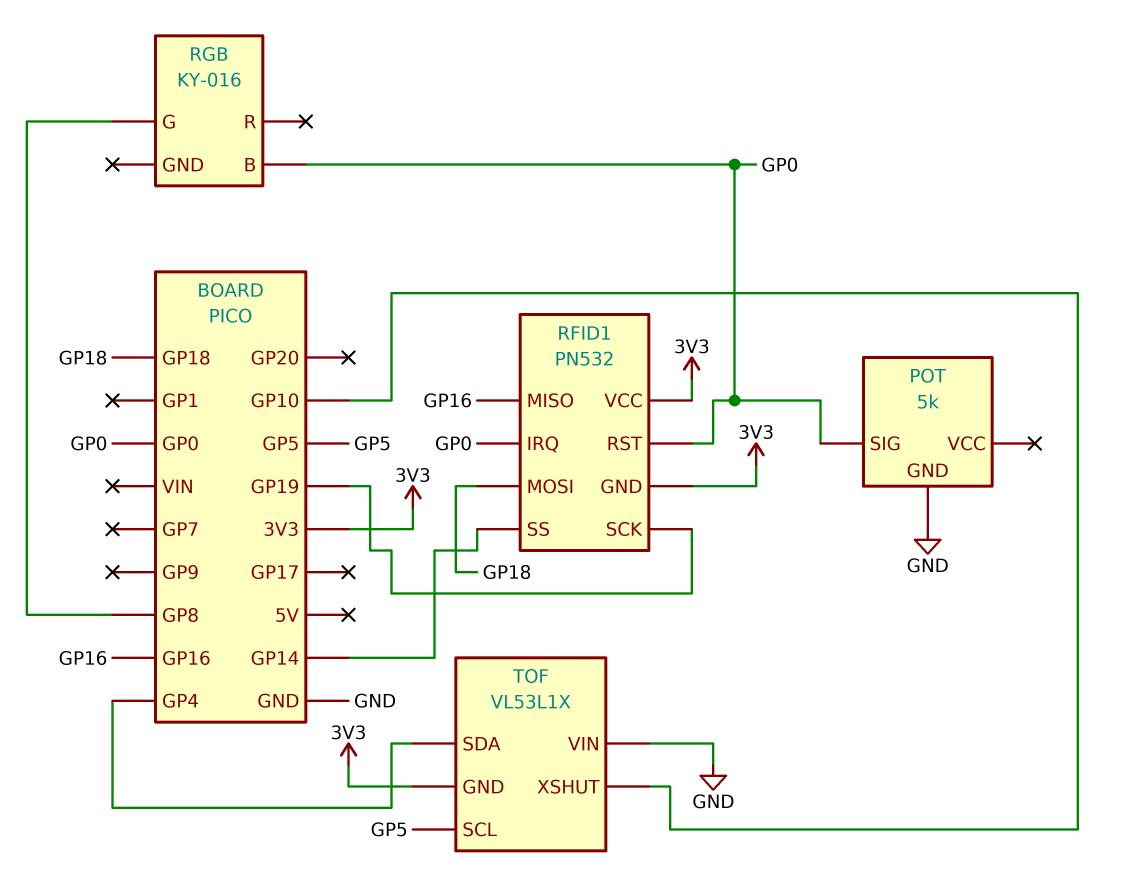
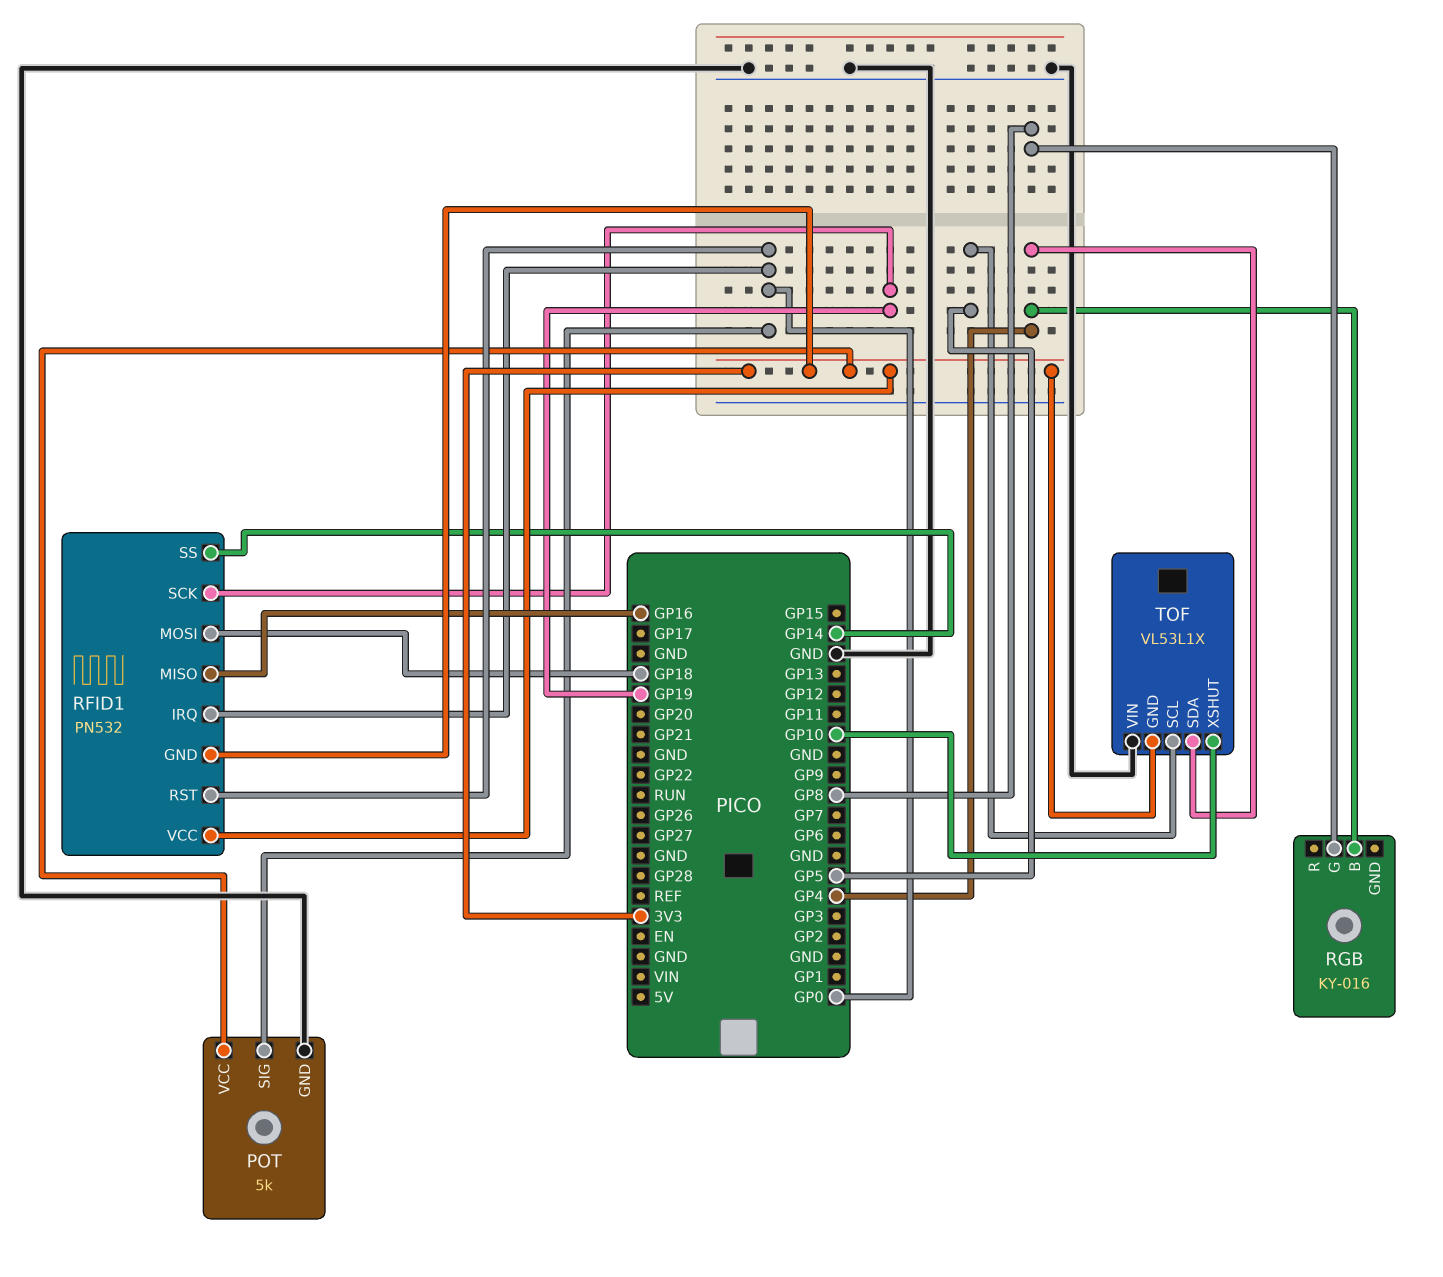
POT pin VCC: none -> 3V3
RGB pin B: GP0 -> GP4

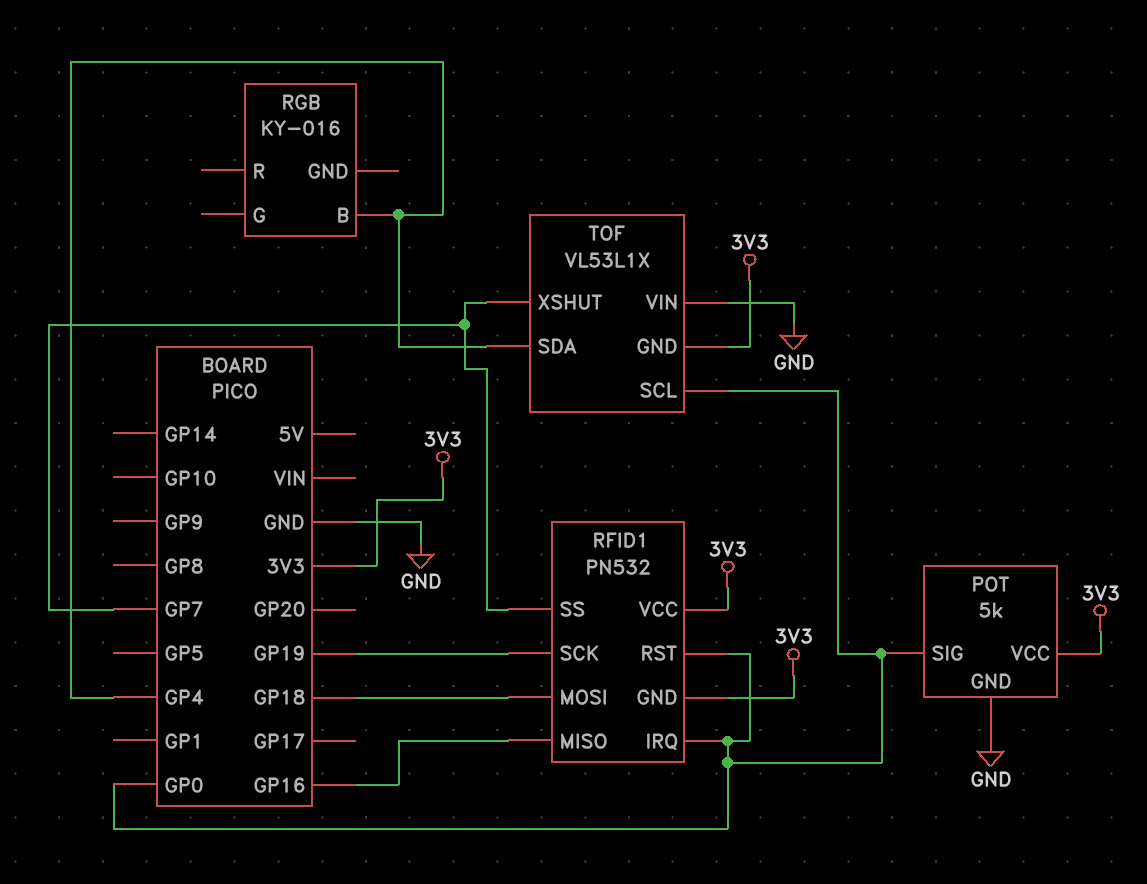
RFID1 pin SS: GP14 -> GP7
RGB pin G: GP8 -> none
TOF pin SCL: GP5 -> GP0
TOF pin XSHUT: GP10 -> GP7

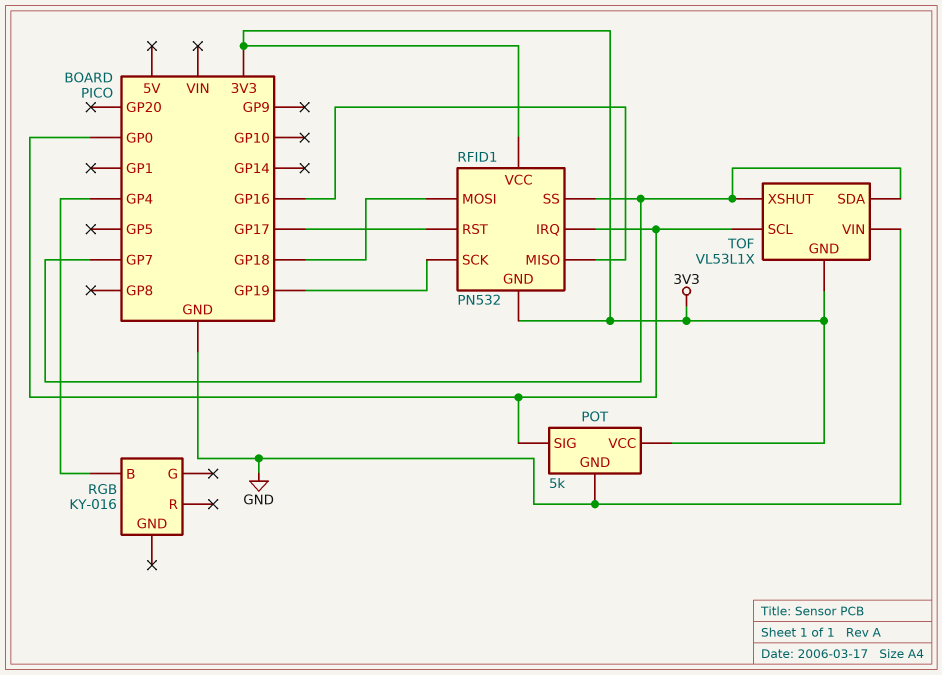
RFID1 pin RST: GP0 -> GP17
TOF pin SDA: GP4 -> GP7

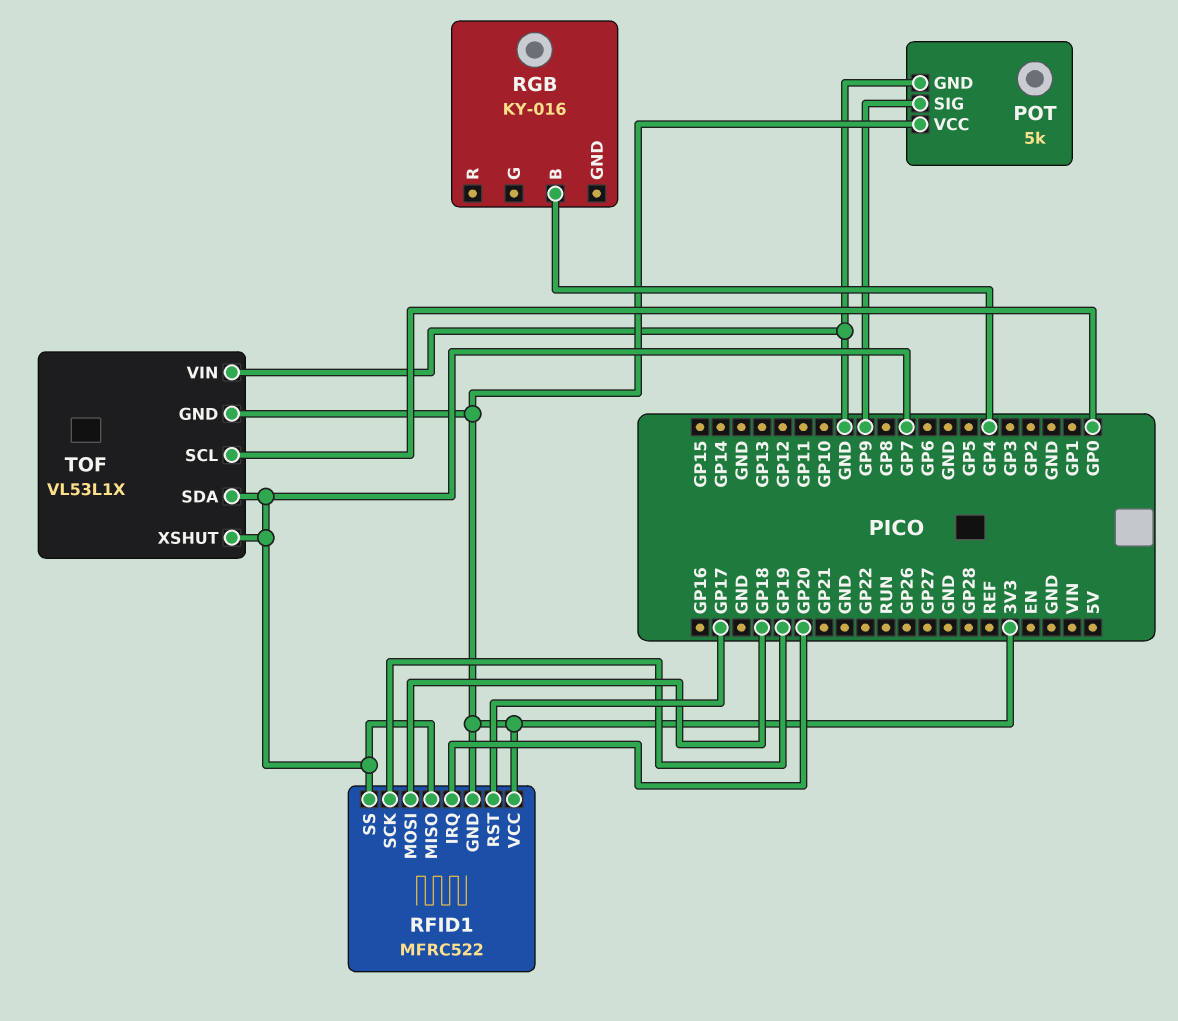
POT pin SIG: GP0 -> GP9
RFID1: PN532 -> MFRC522
RFID1 pin IRQ: GP0 -> GP20
RFID1 pin MISO: GP16 -> GP7

